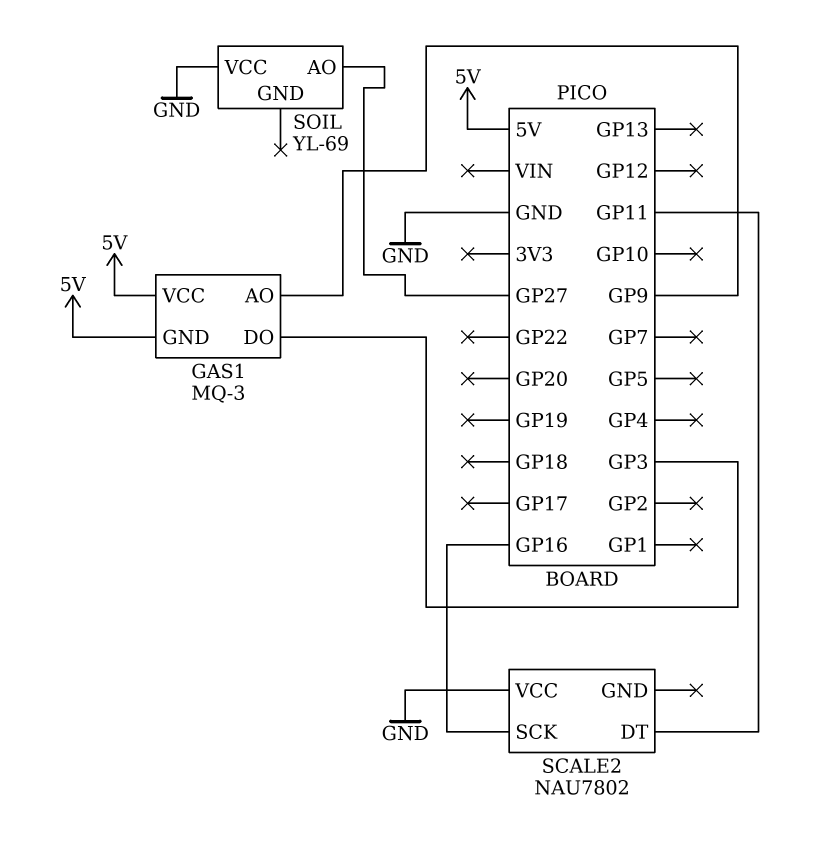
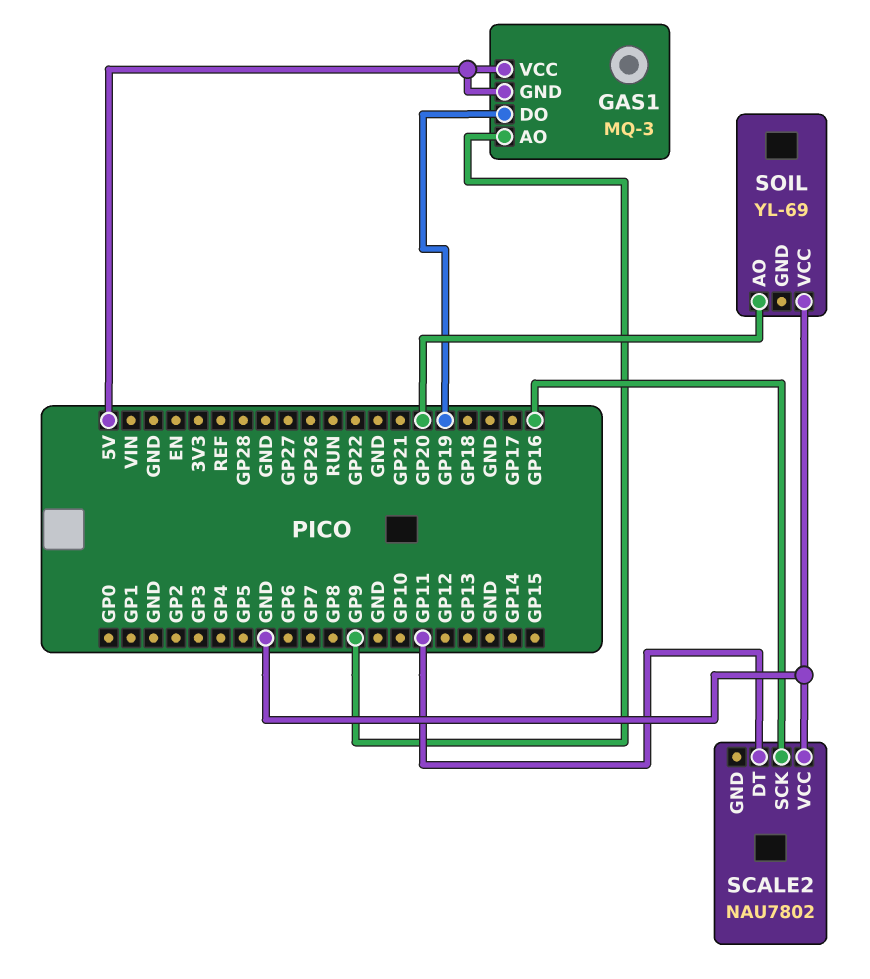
GAS1 pin DO: GP3 -> GP19
SOIL pin AO: GP27 -> GP20

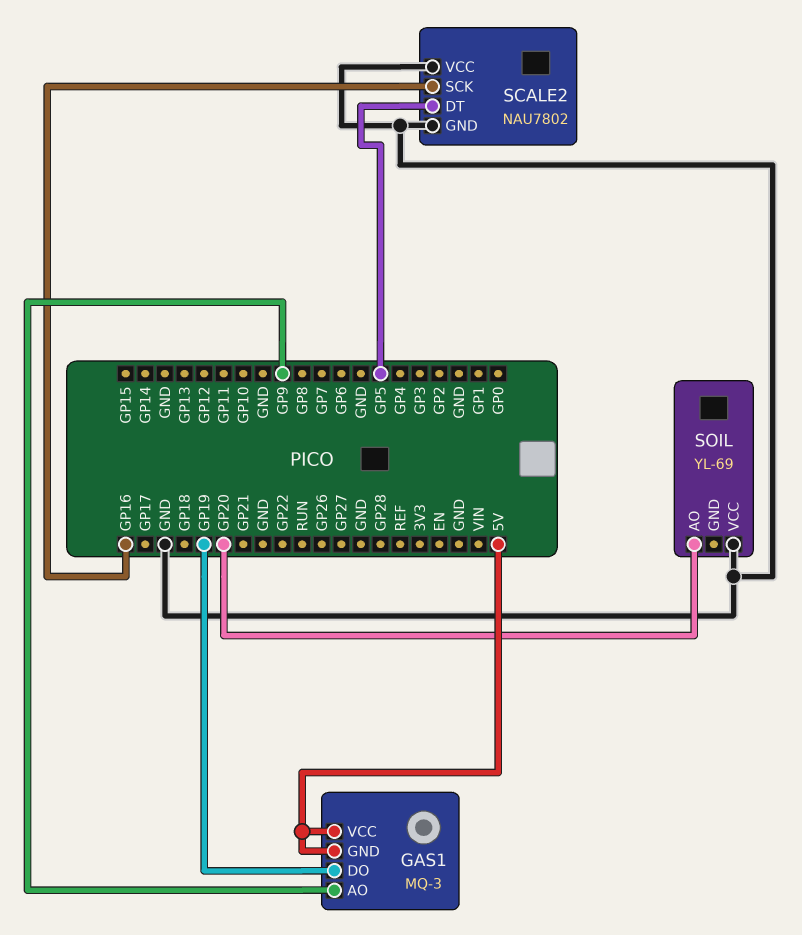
SCALE2 pin DT: GP11 -> GP5
SCALE2 pin GND: none -> GND

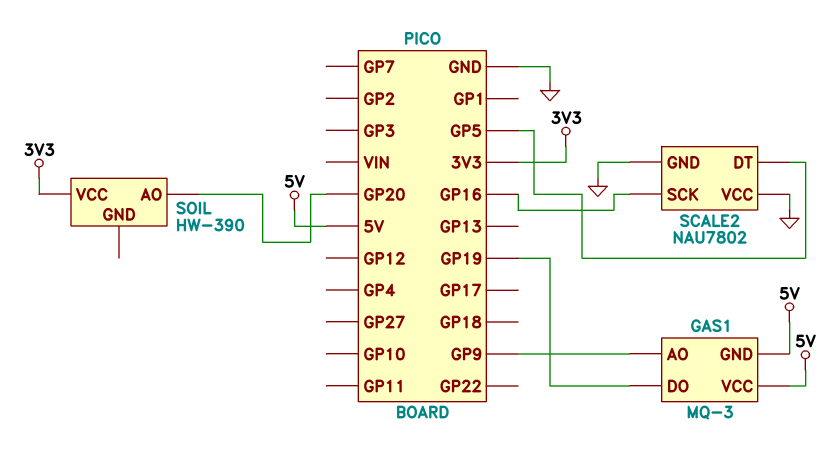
SOIL: YL-69 -> HW-390
SOIL pin VCC: GND -> 3V3

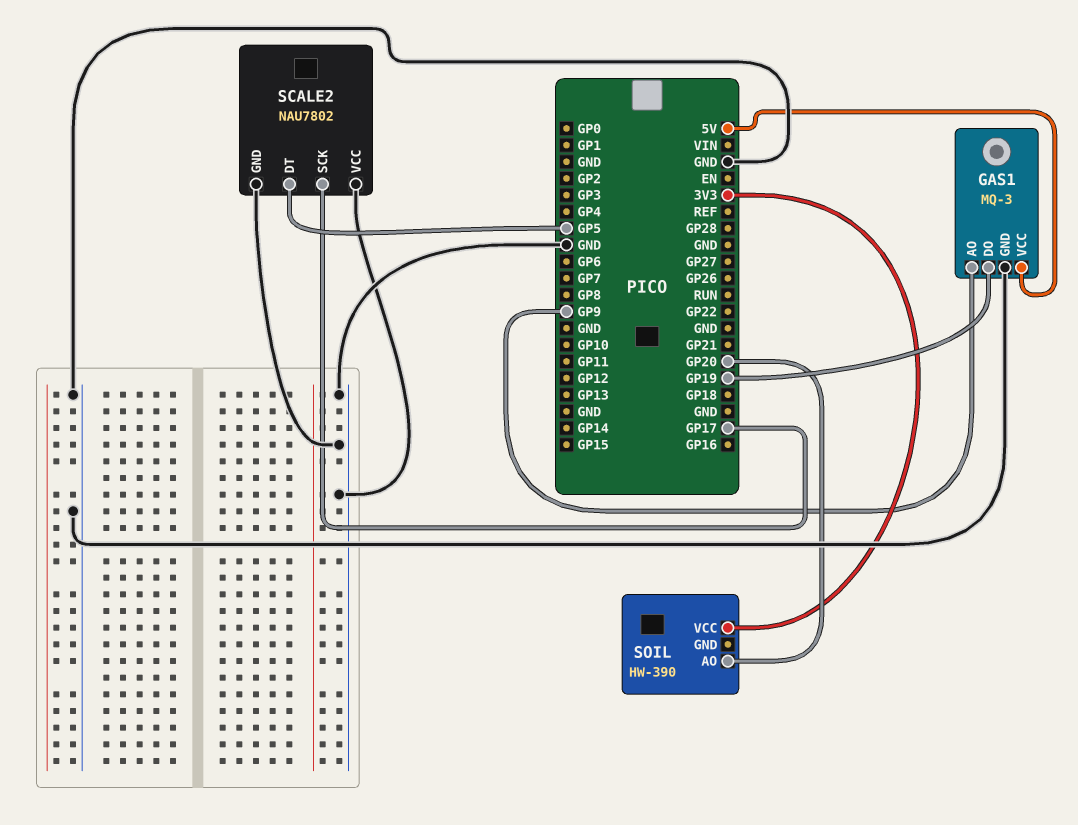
GAS1 pin GND: 5V -> GND
SCALE2 pin SCK: GP16 -> GP17

